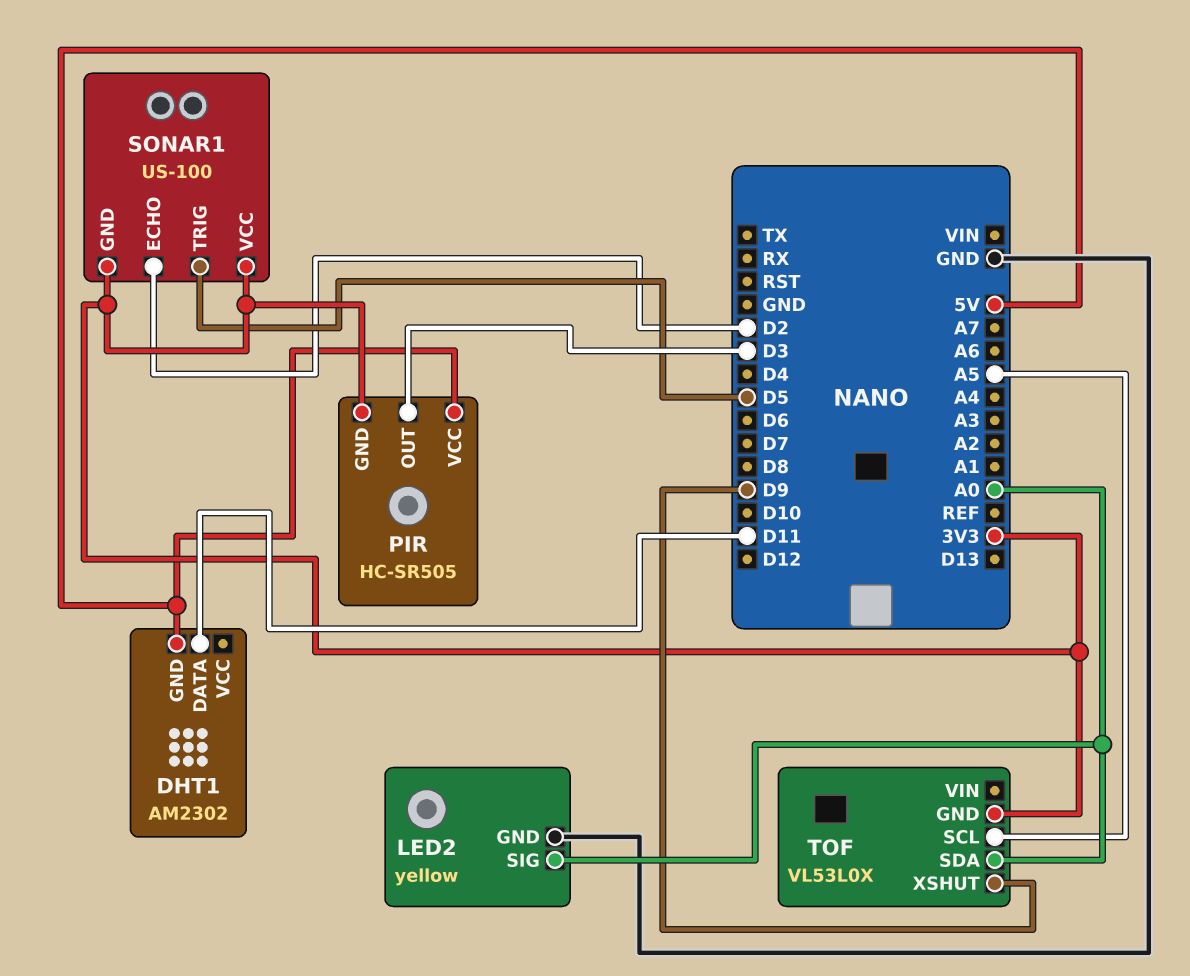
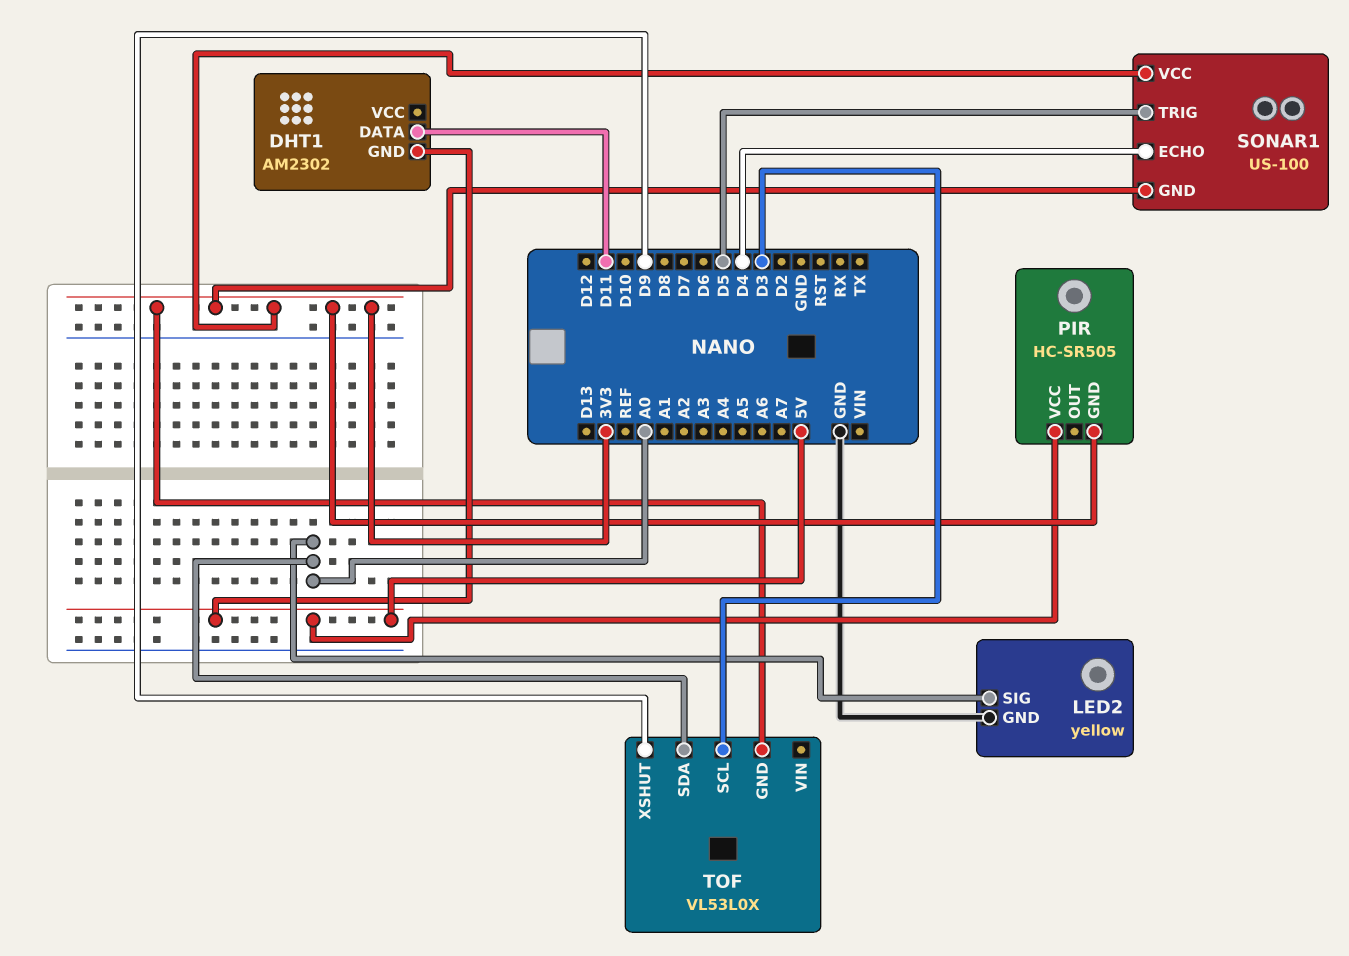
PIR pin OUT: D3 -> none
SONAR1 pin ECHO: D2 -> D4
TOF pin SCL: A5 -> D3

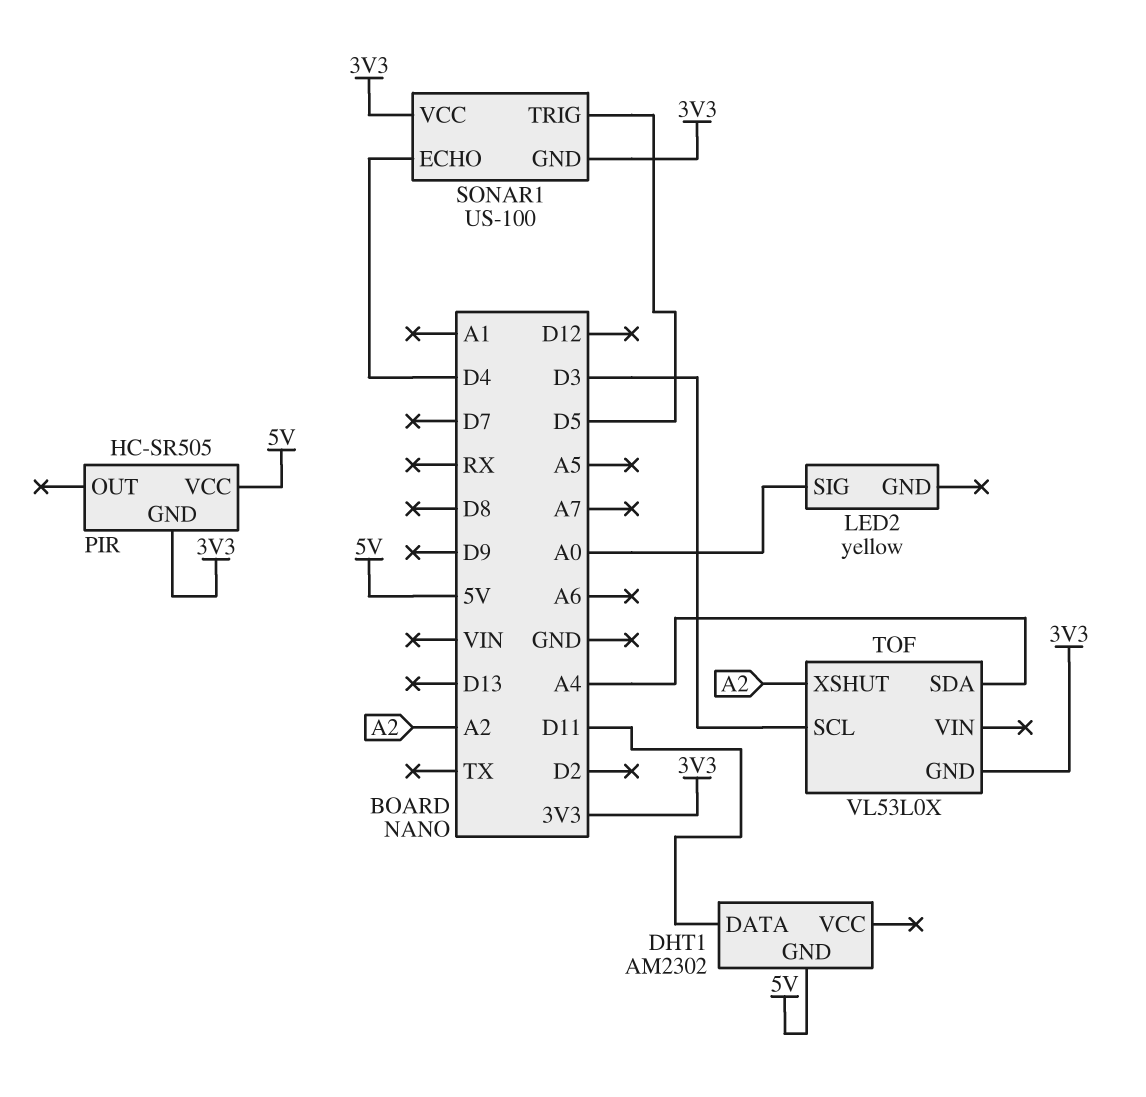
LED2 pin GND: GND -> none
TOF pin SDA: A0 -> A4
TOF pin XSHUT: D9 -> A2

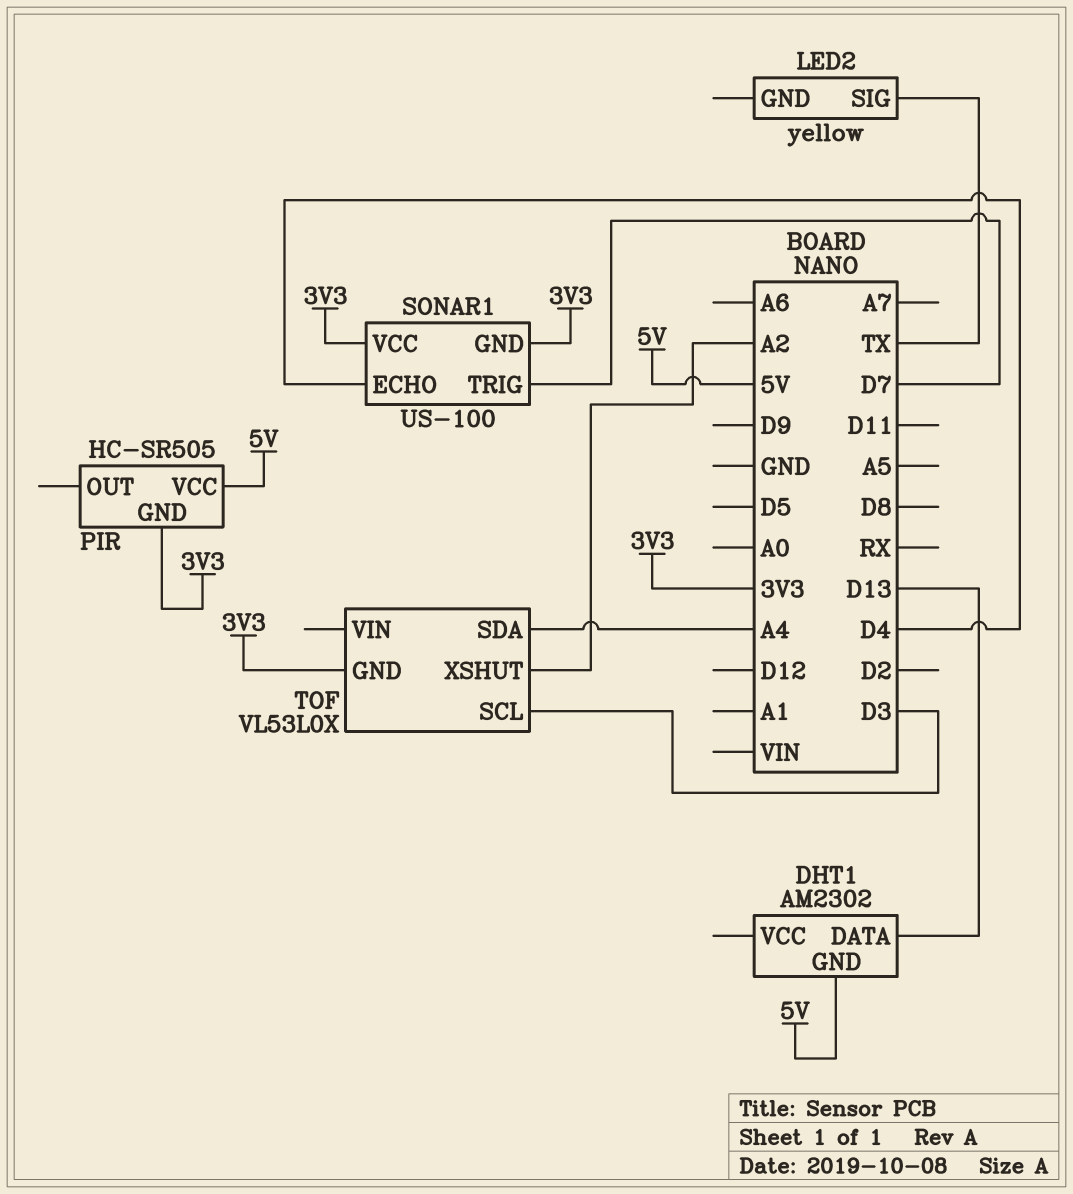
DHT1 pin DATA: D11 -> D13
LED2 pin SIG: A0 -> TX
SONAR1 pin TRIG: D5 -> D7

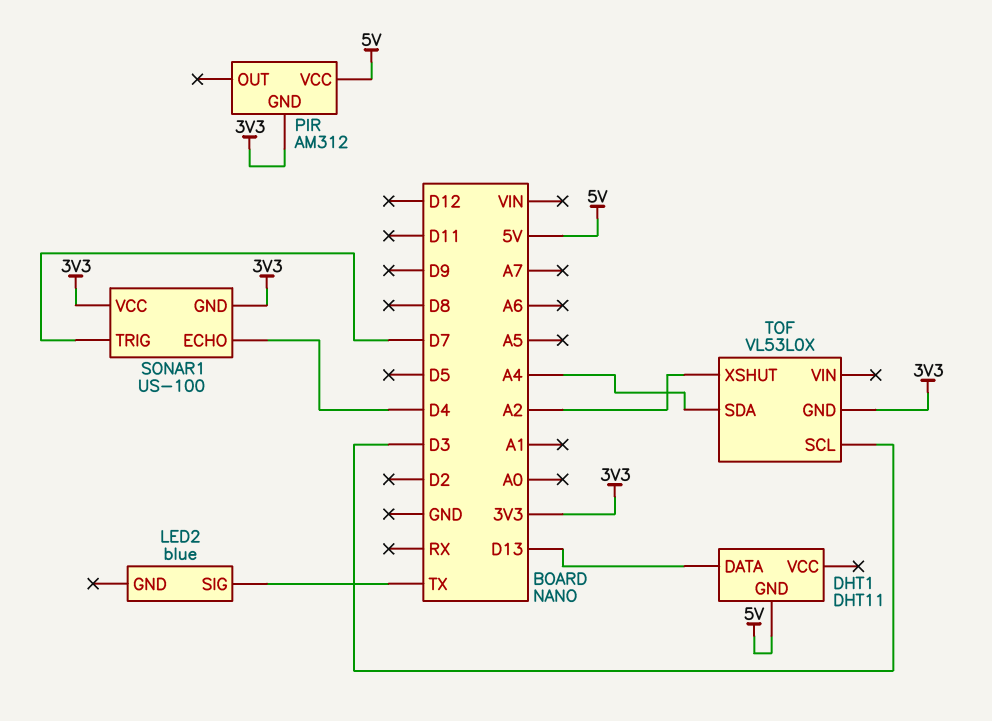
DHT1: AM2302 -> DHT11
LED2: yellow -> blue
PIR: HC-SR505 -> AM312

